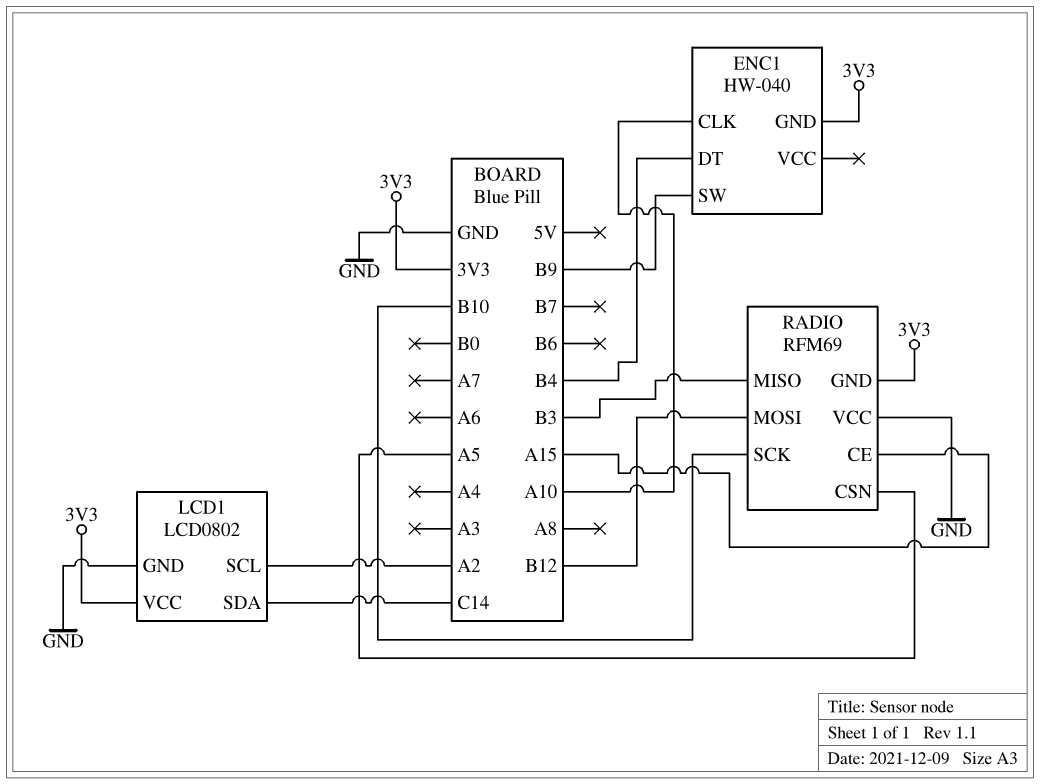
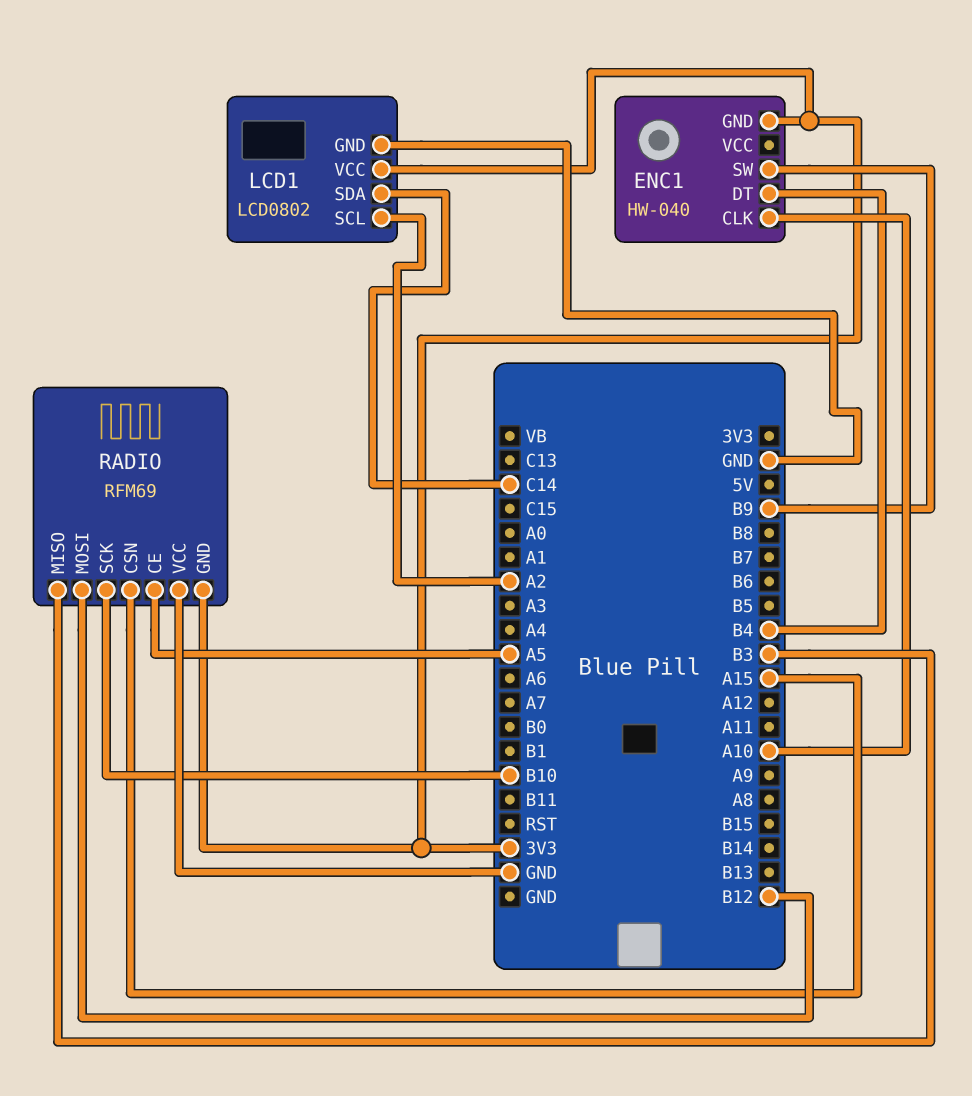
RADIO pin CE: A15 -> A5
RADIO pin CSN: A5 -> A15

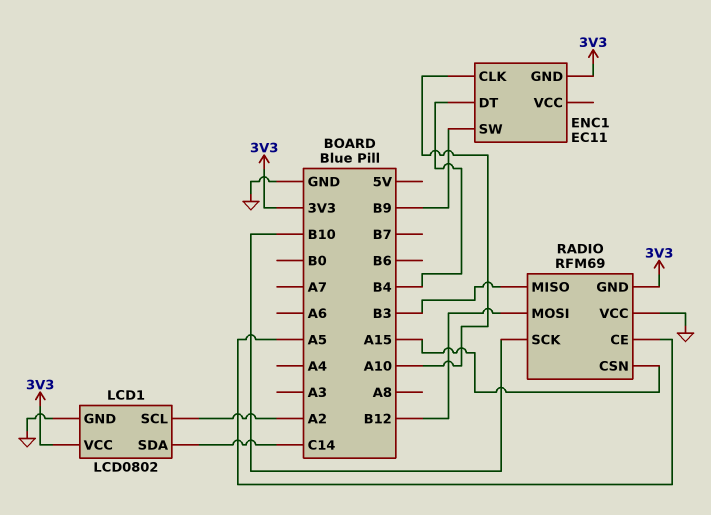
ENC1: HW-040 -> EC11

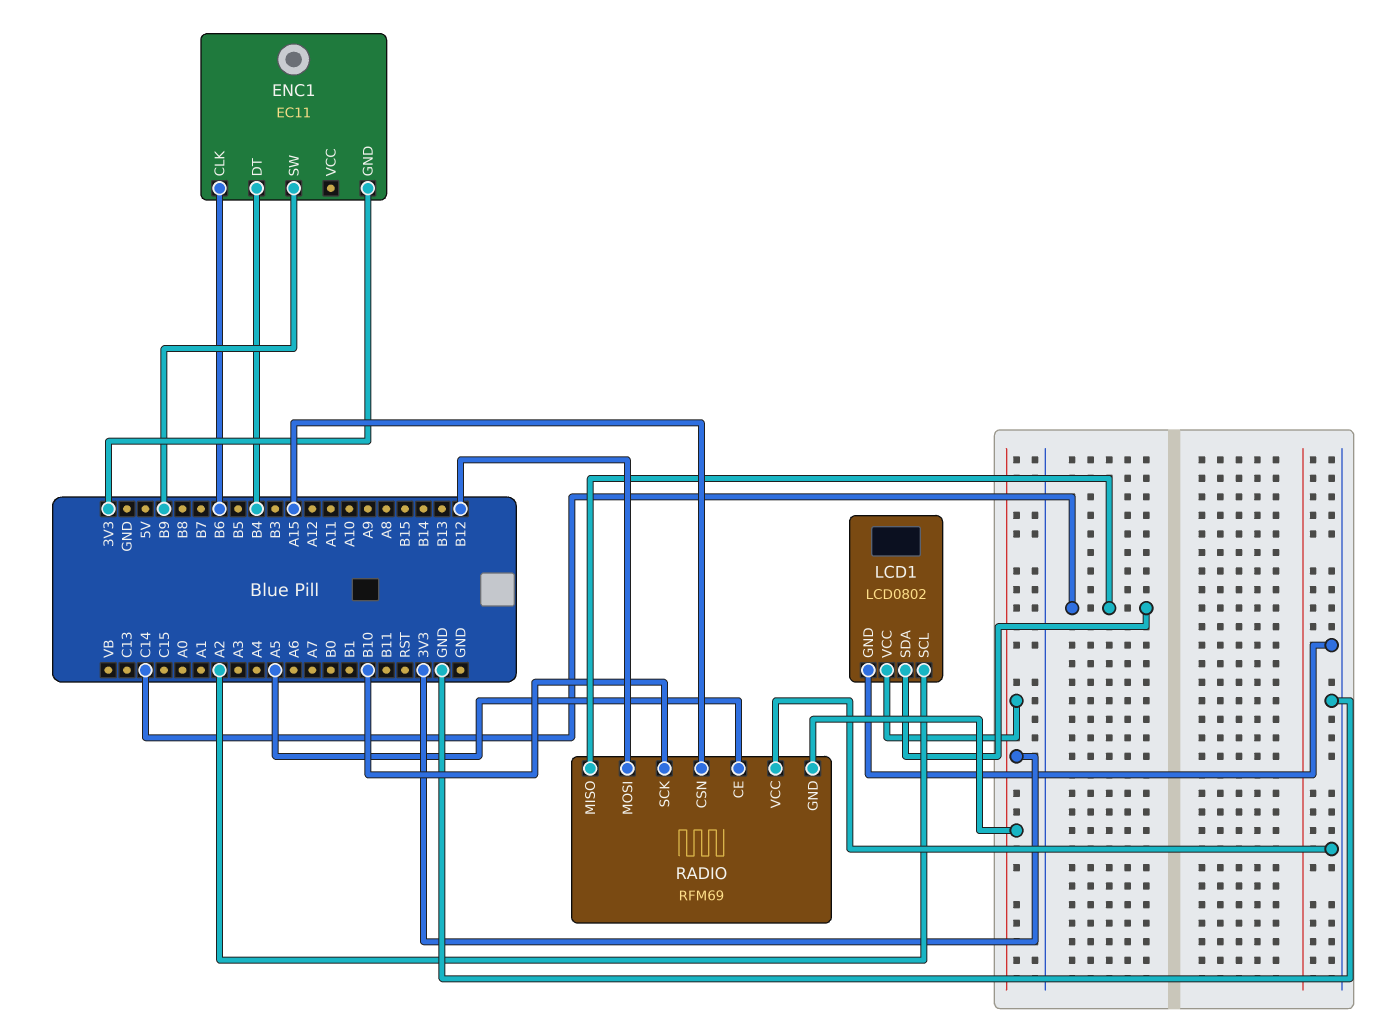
ENC1 pin CLK: A10 -> B6
RADIO pin MISO: B3 -> C14

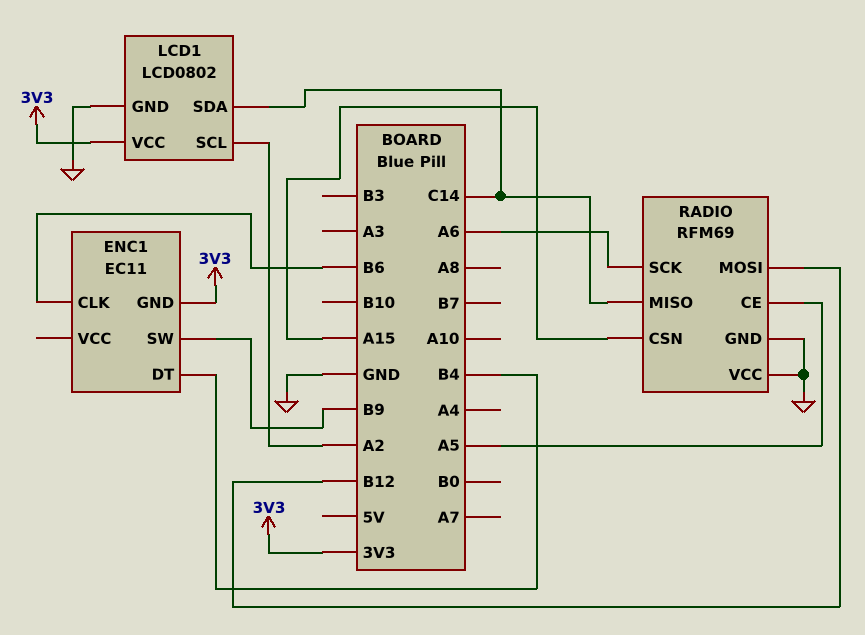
RADIO pin GND: 3V3 -> GND
RADIO pin SCK: B10 -> A6

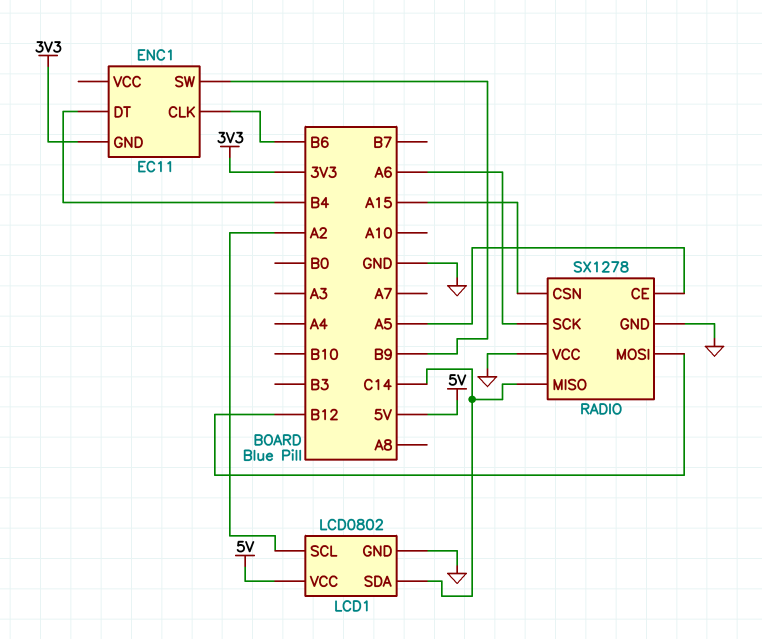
LCD1 pin VCC: 3V3 -> 5V
RADIO: RFM69 -> SX1278

